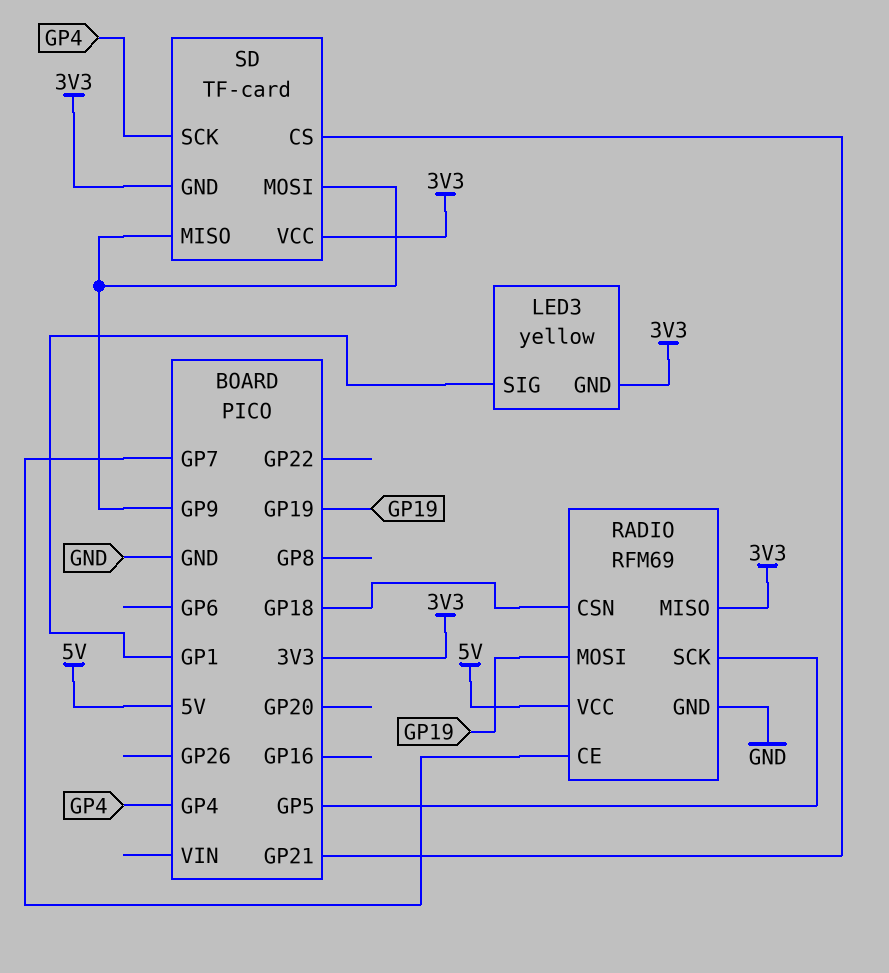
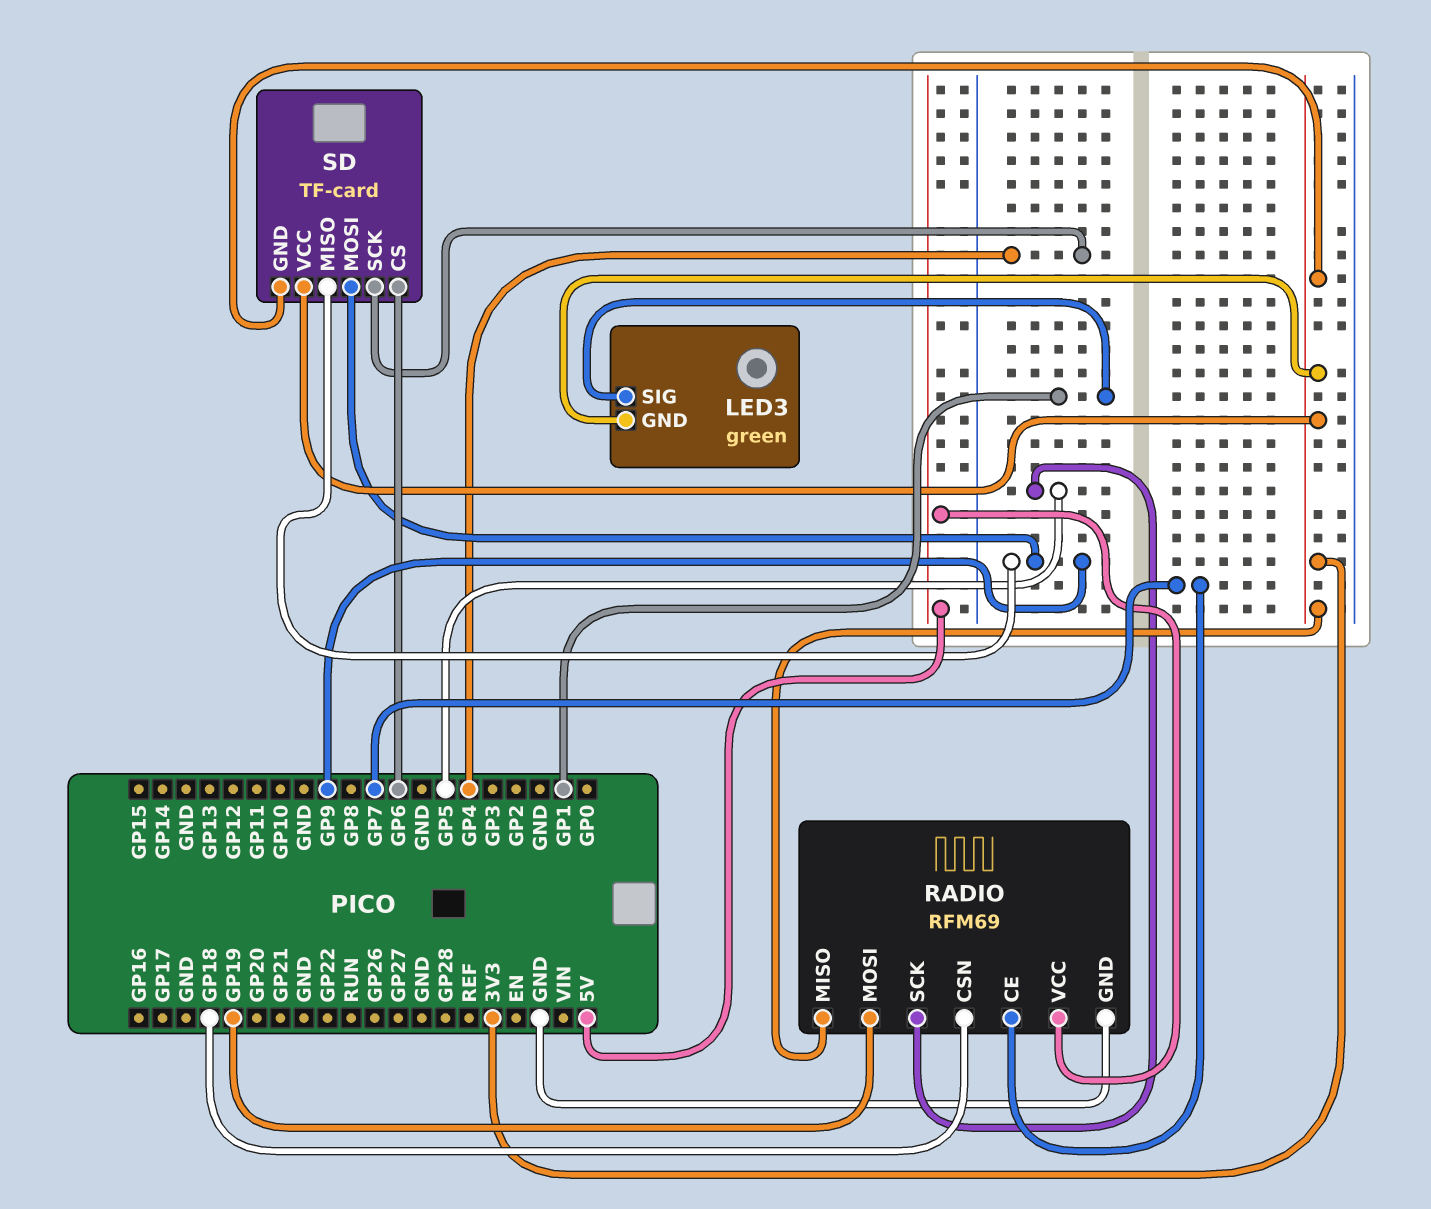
LED3: yellow -> green
SD pin CS: GP21 -> GP6

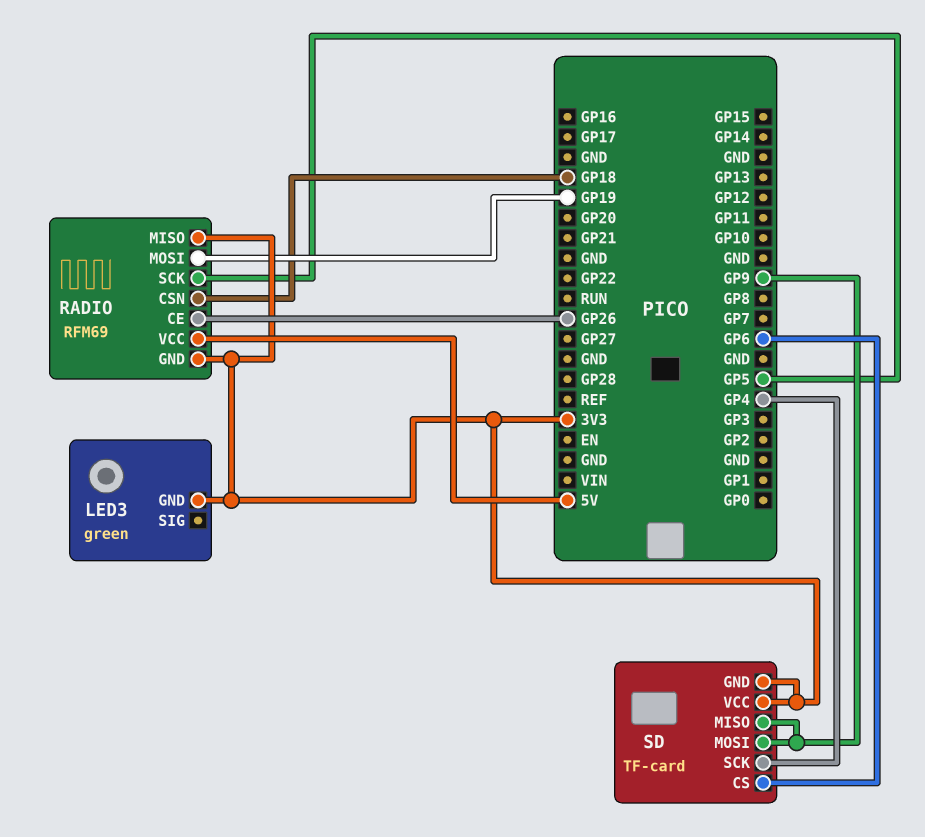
LED3 pin SIG: GP1 -> none
RADIO pin CE: GP7 -> GP26
RADIO pin GND: GND -> 3V3

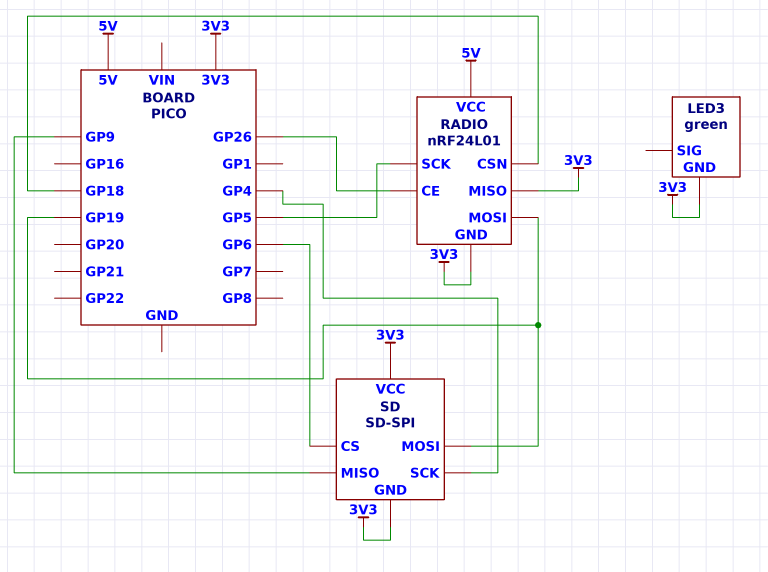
RADIO: RFM69 -> nRF24L01
SD: TF-card -> SD-SPI
SD pin MOSI: GP9 -> GP19

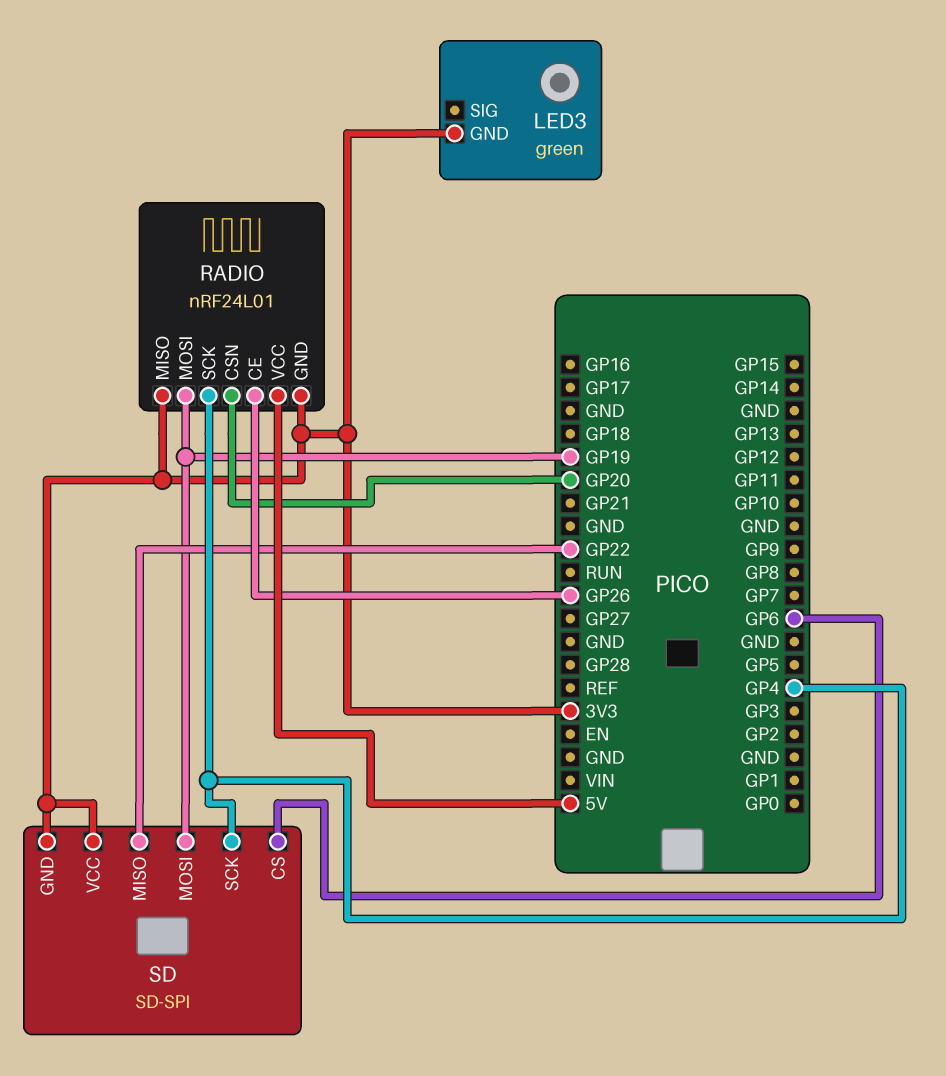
RADIO pin CSN: GP18 -> GP20
RADIO pin SCK: GP5 -> GP4
SD pin MISO: GP9 -> GP22

